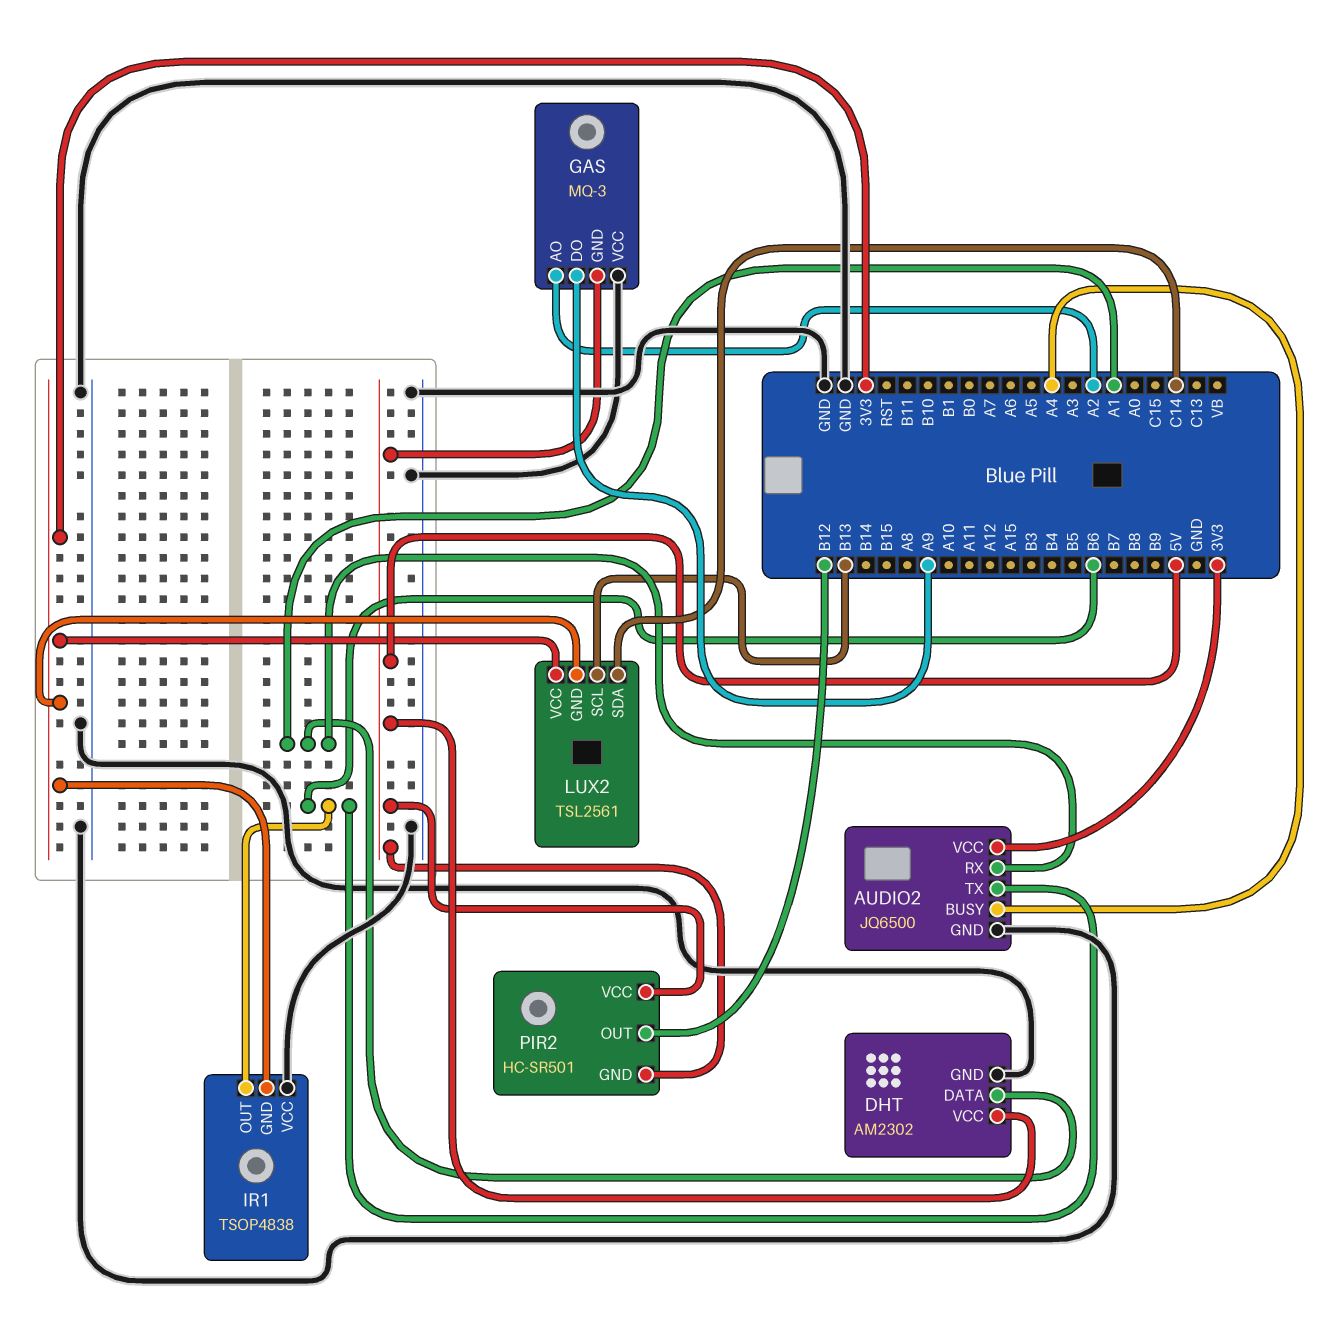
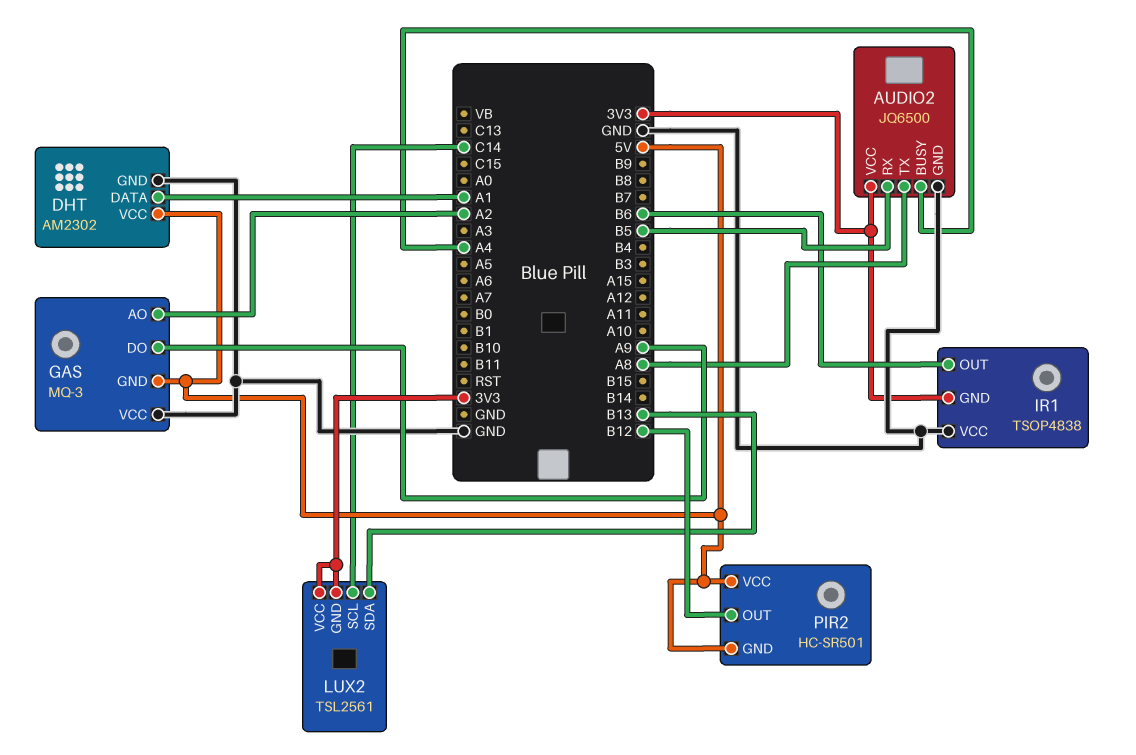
AUDIO2 pin RX: A1 -> B5
AUDIO2 pin TX: B6 -> A8
LUX2 pin SCL: B13 -> C14
LUX2 pin SDA: C14 -> B13

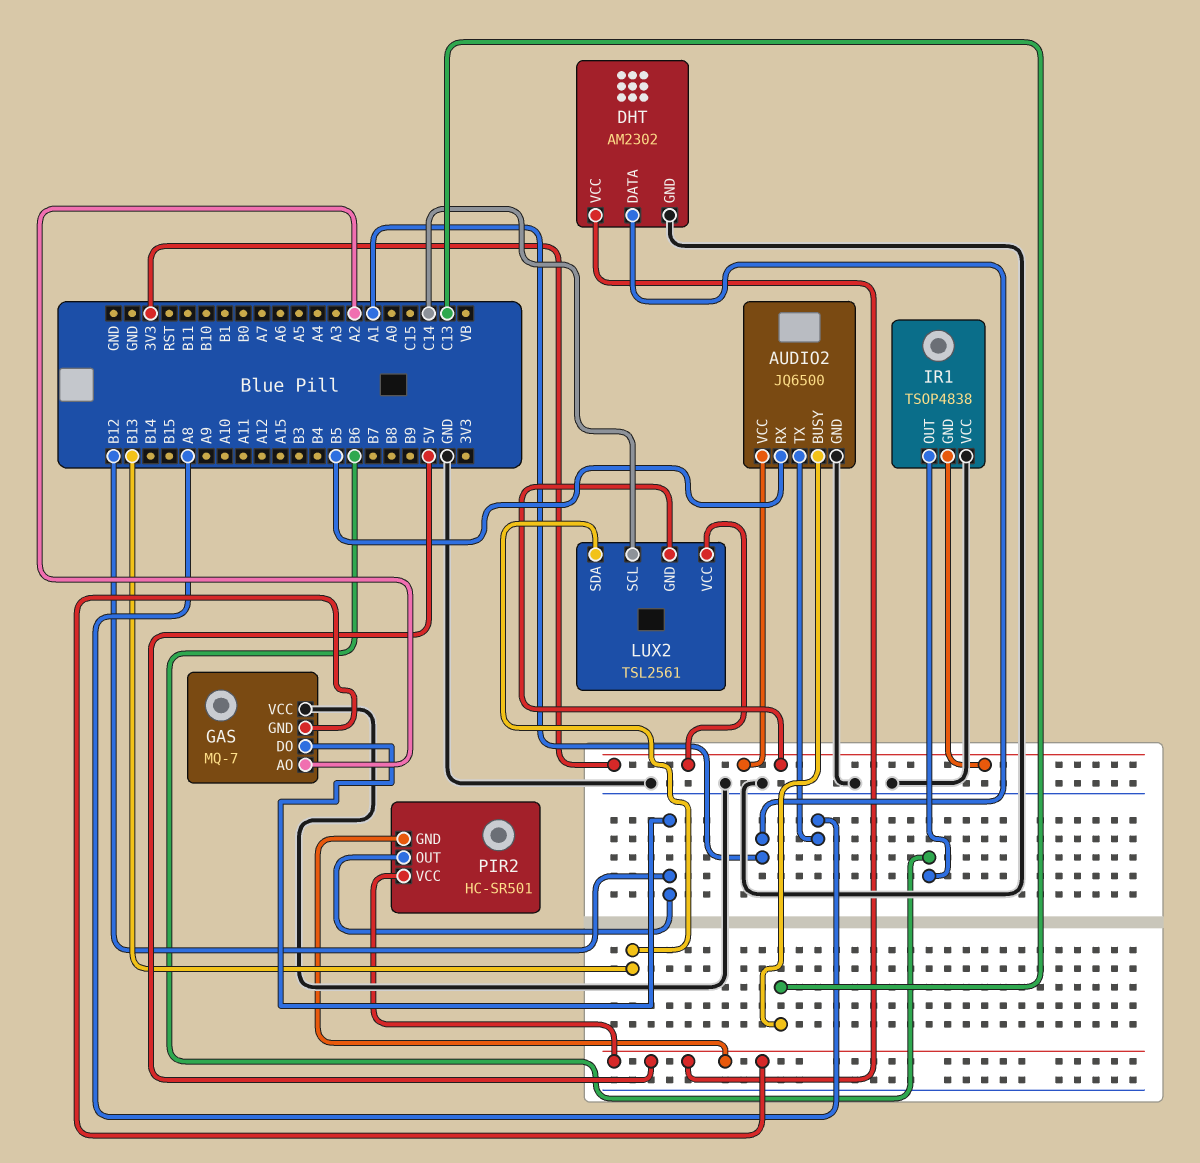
AUDIO2 pin BUSY: A4 -> C13
GAS: MQ-3 -> MQ-7
GAS pin DO: A9 -> B12

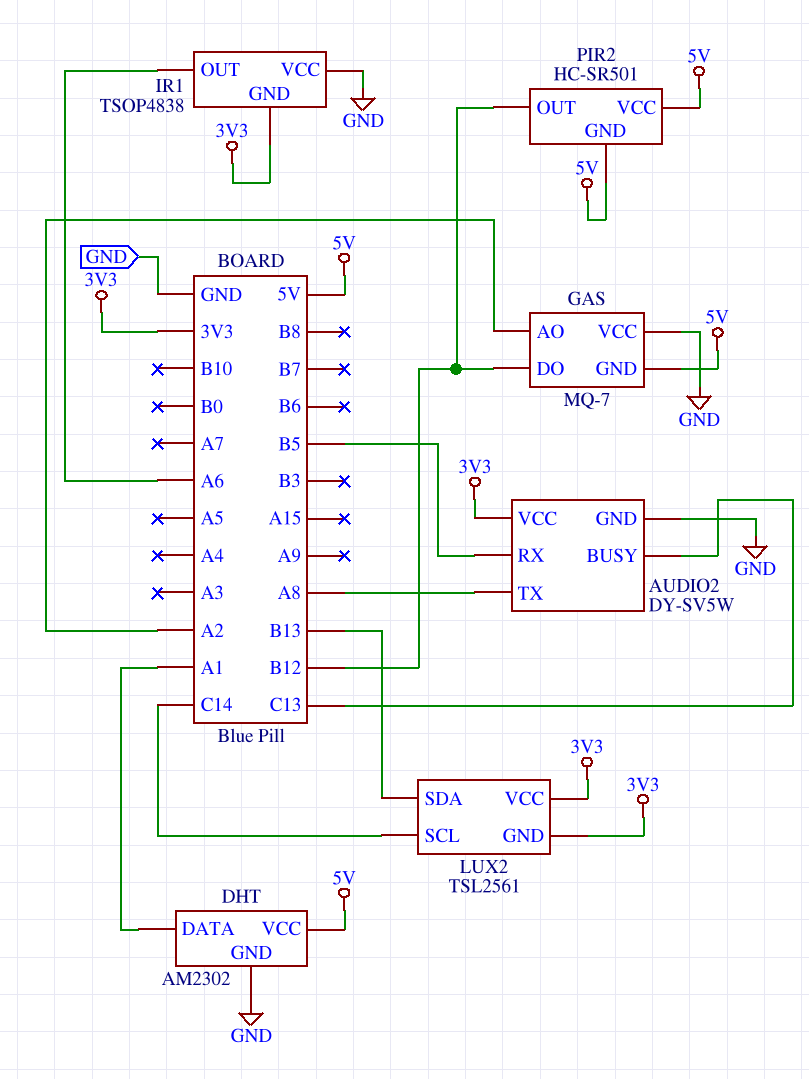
AUDIO2: JQ6500 -> DY-SV5W
IR1 pin OUT: B6 -> A6

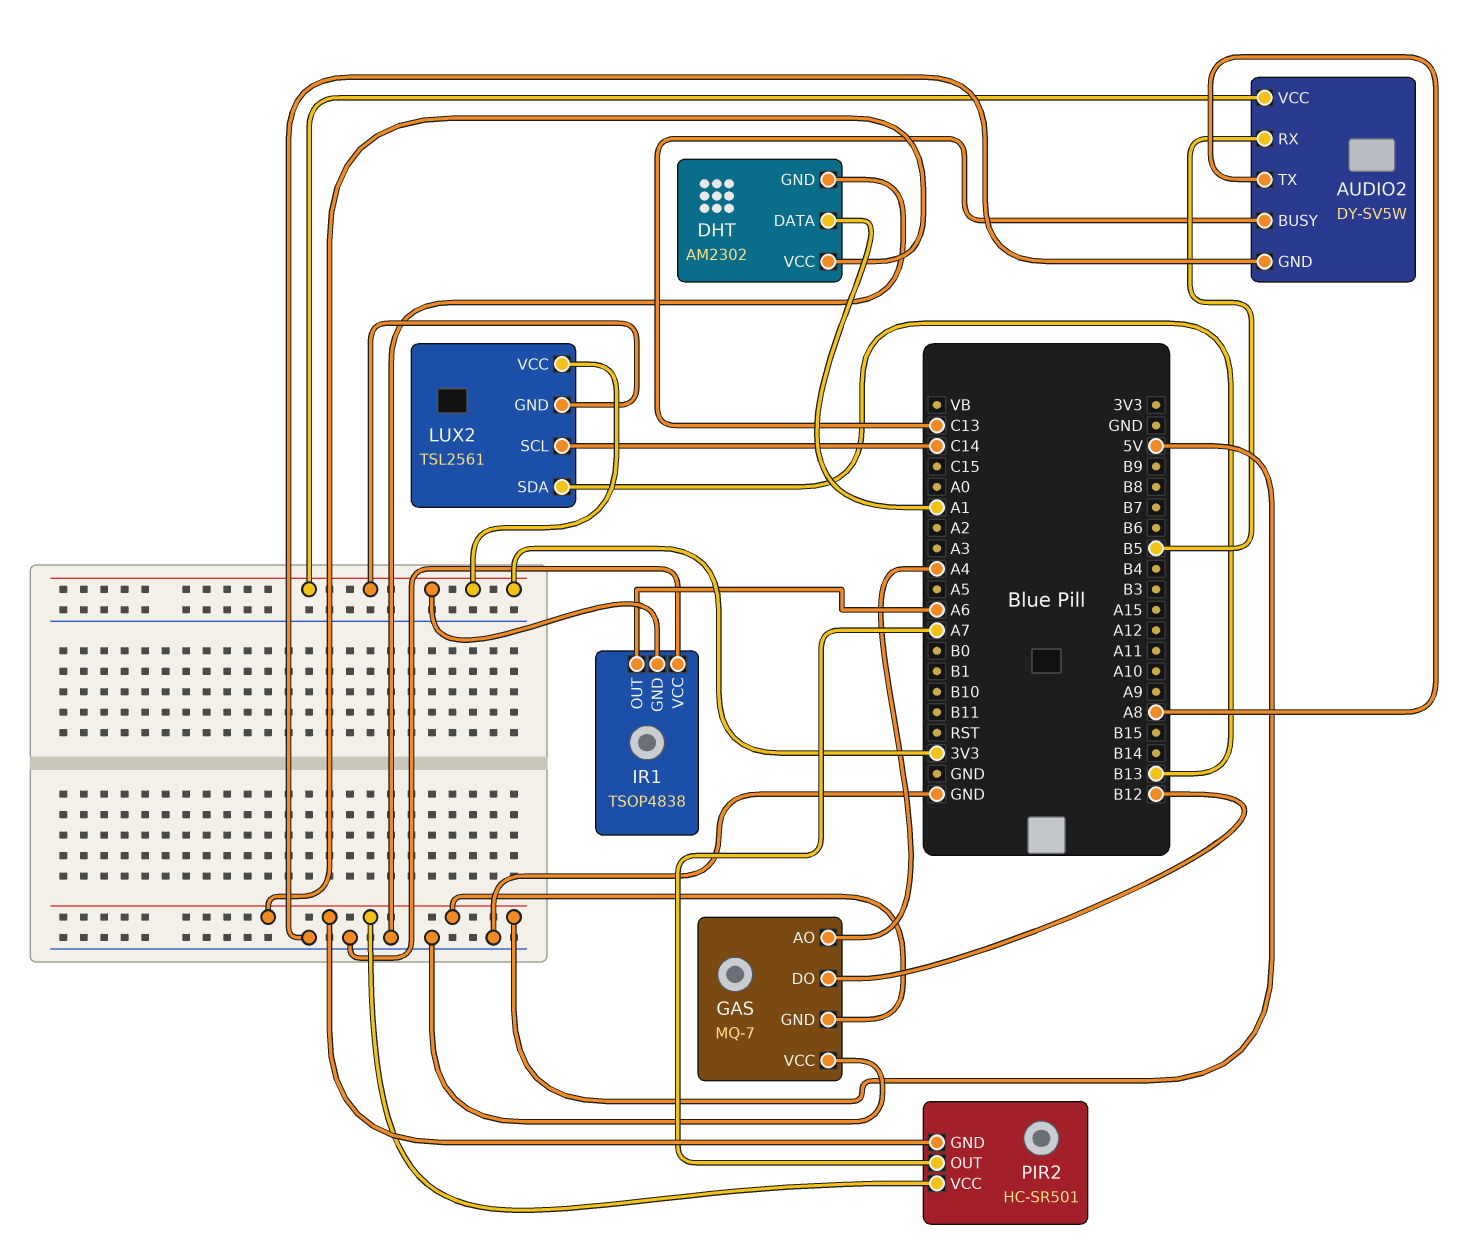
GAS pin AO: A2 -> A4
PIR2 pin OUT: B12 -> A7

